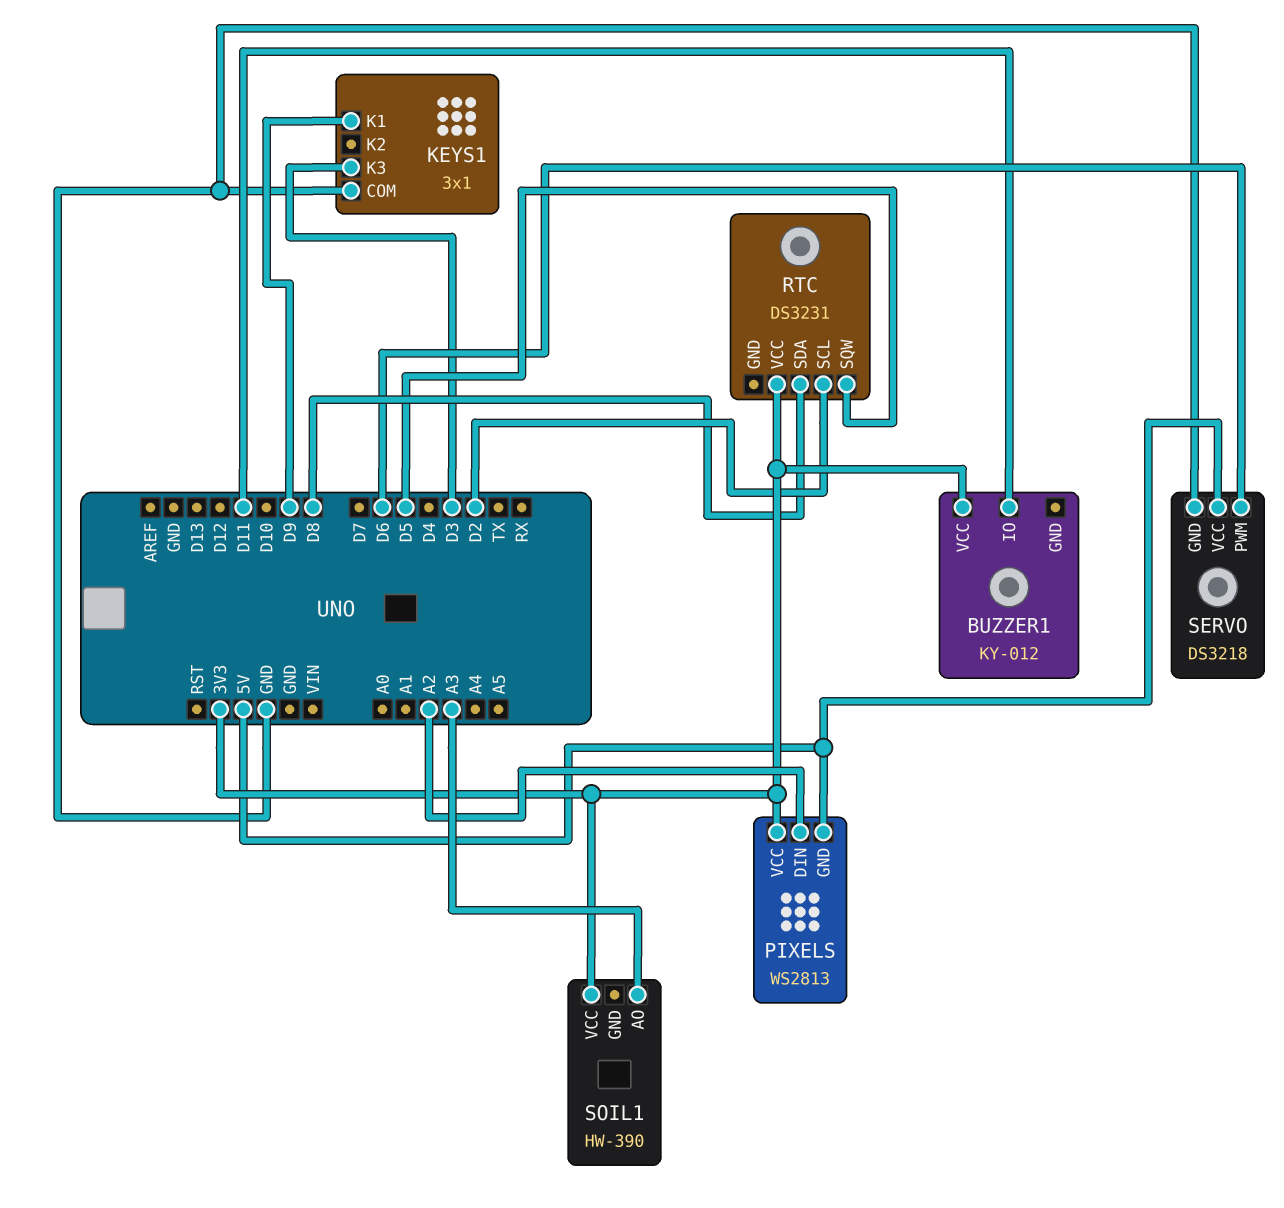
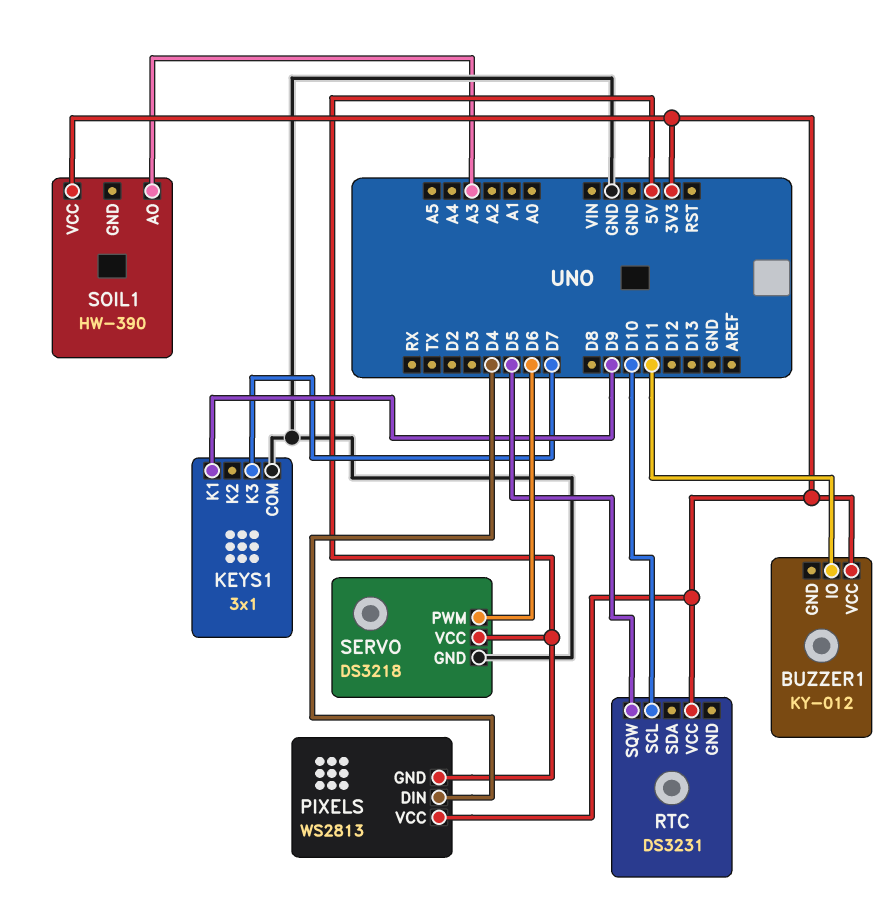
KEYS1 pin K3: D3 -> D7
PIXELS pin DIN: A2 -> D4
RTC pin SCL: D2 -> D10
RTC pin SDA: D8 -> none

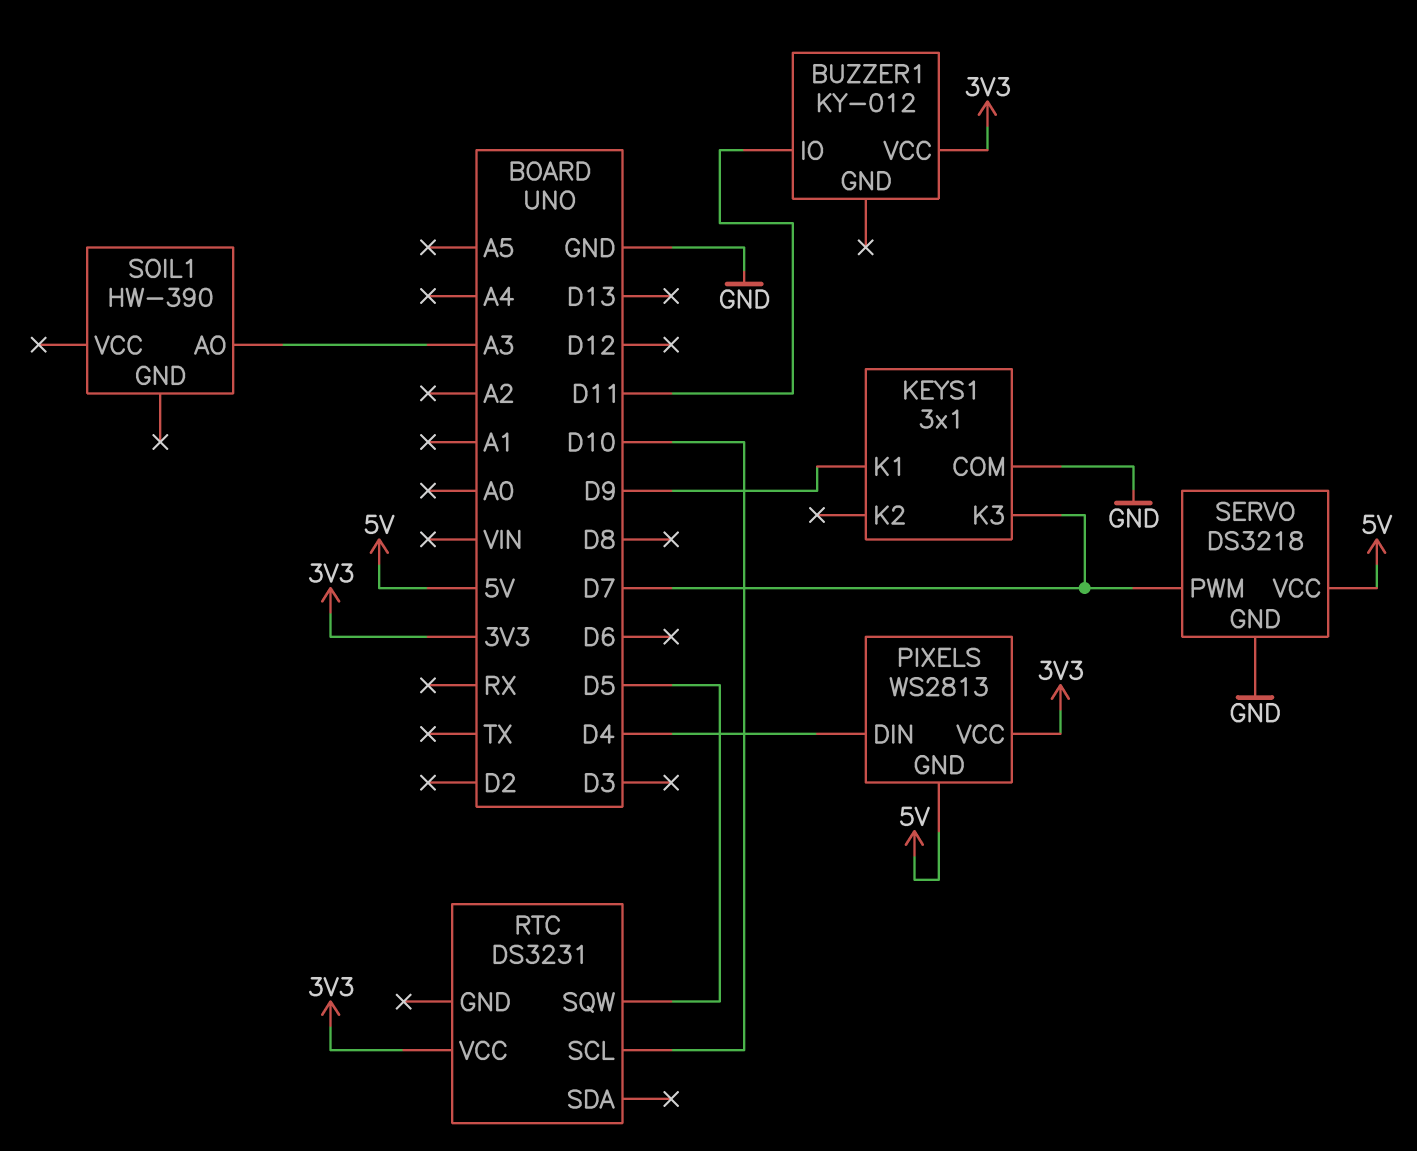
SERVO pin PWM: D6 -> D7
SOIL1 pin VCC: 3V3 -> none

